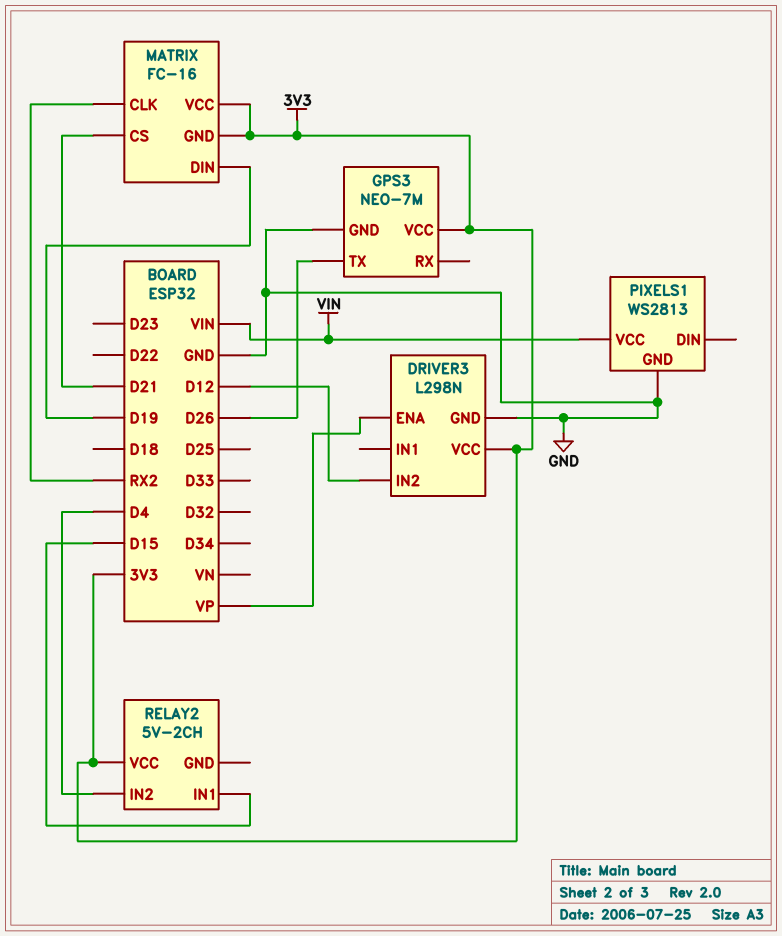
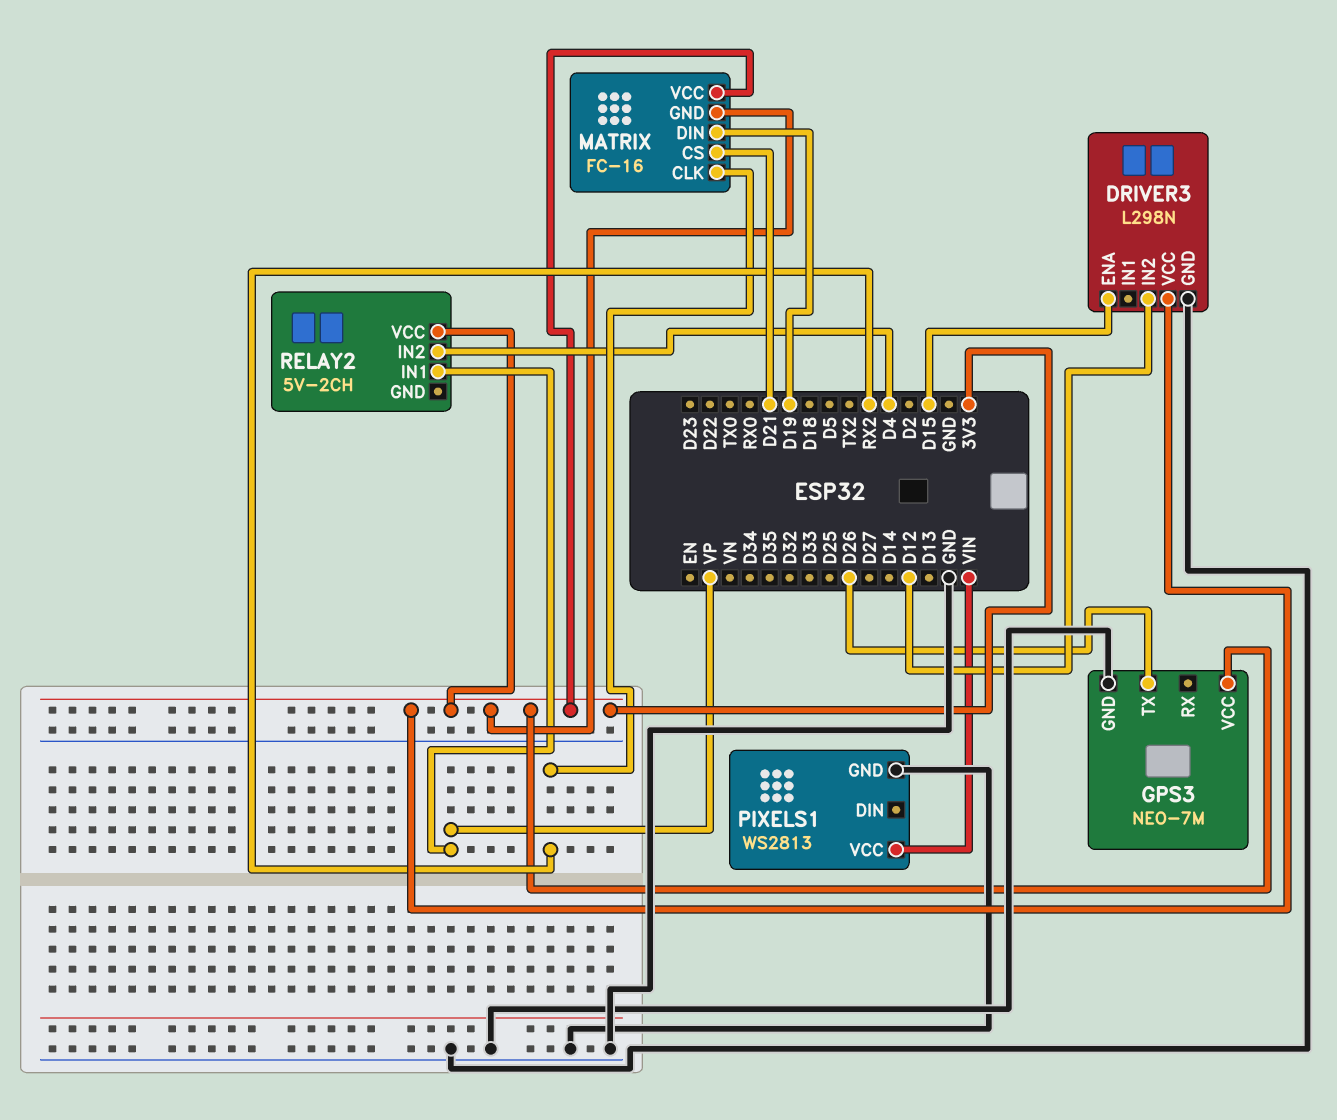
DRIVER3 pin ENA: VP -> D15
RELAY2 pin IN1: D15 -> VP

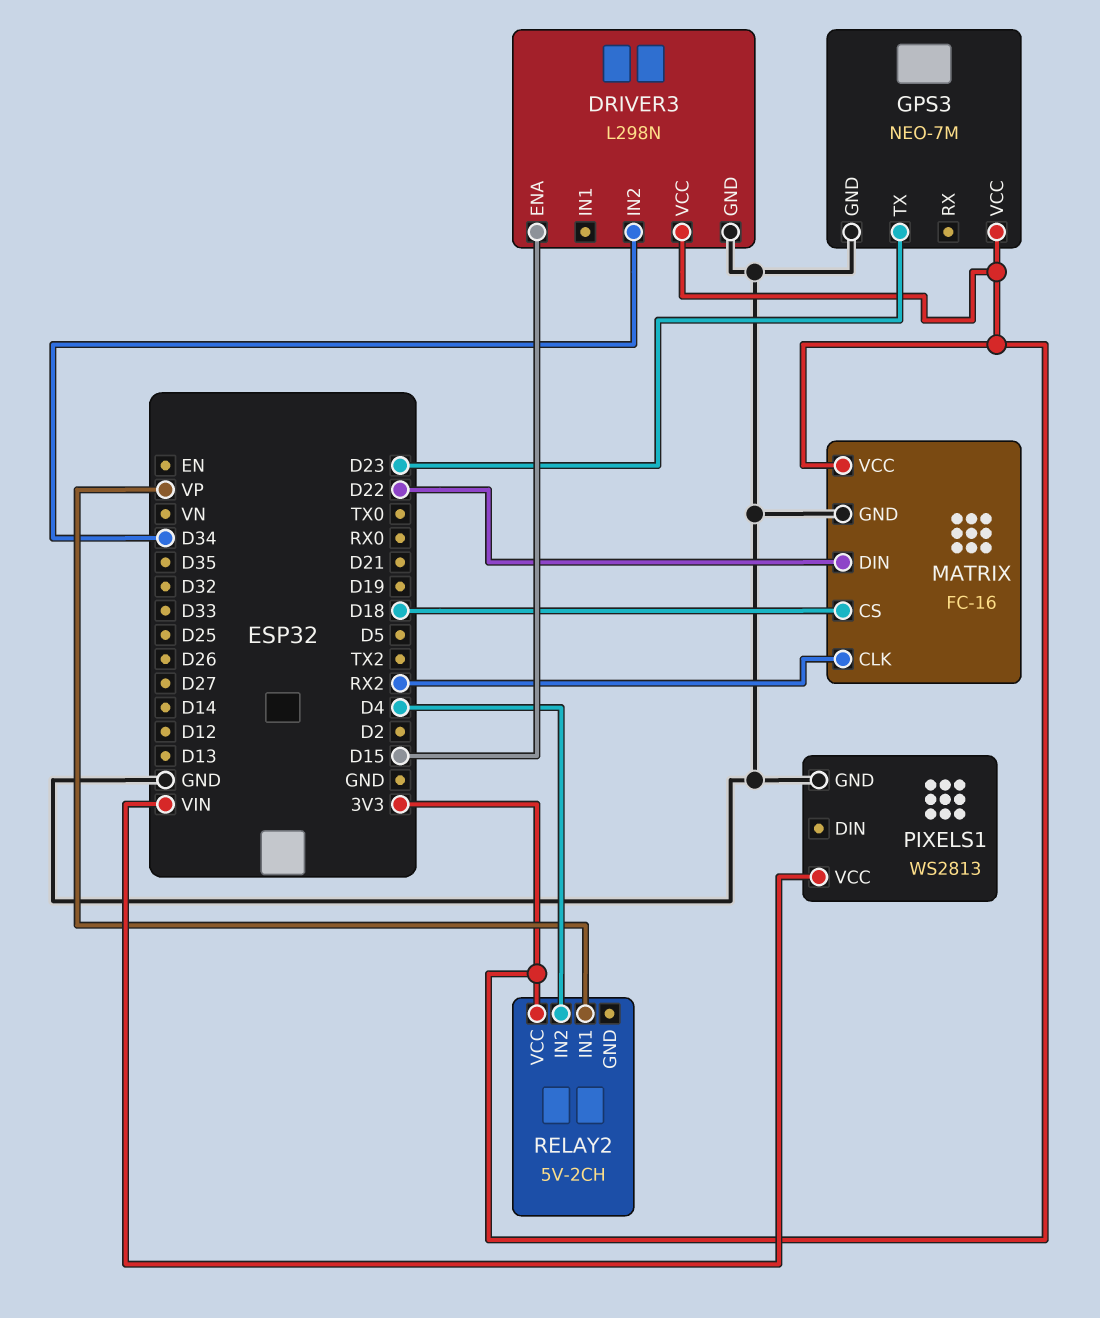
DRIVER3 pin IN2: D12 -> D34
GPS3 pin TX: D26 -> D23
MATRIX pin CS: D21 -> D18
MATRIX pin DIN: D19 -> D22
MATRIX pin GND: 3V3 -> GND

